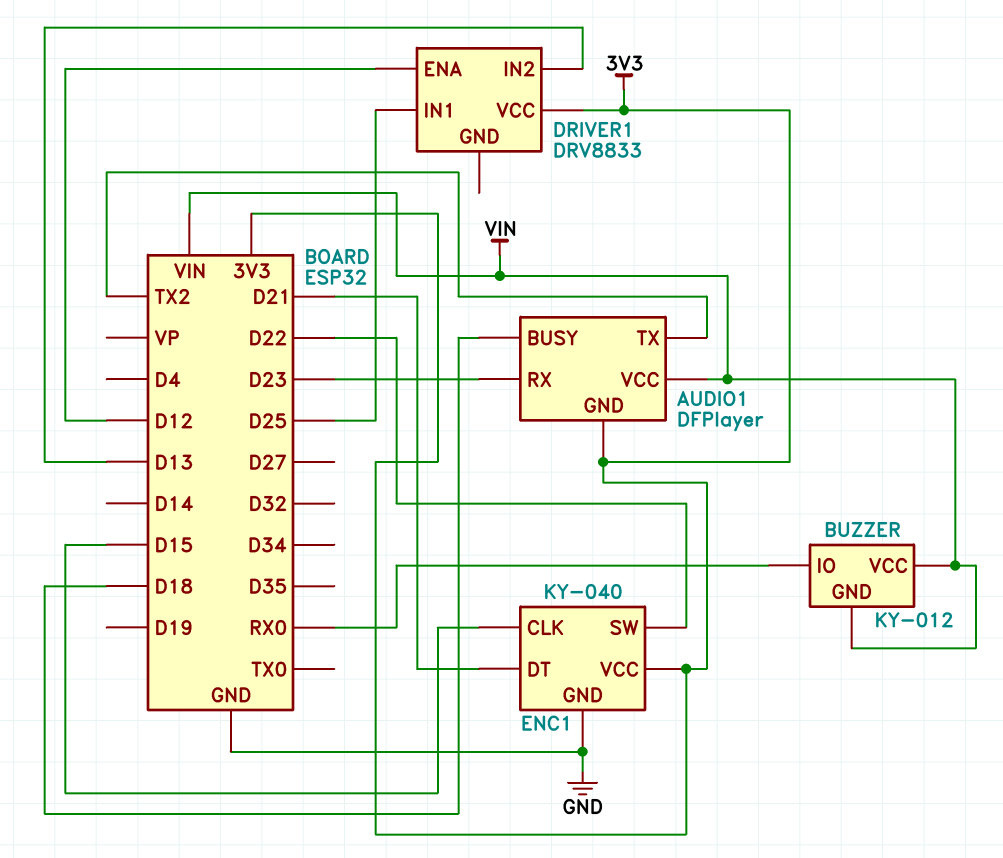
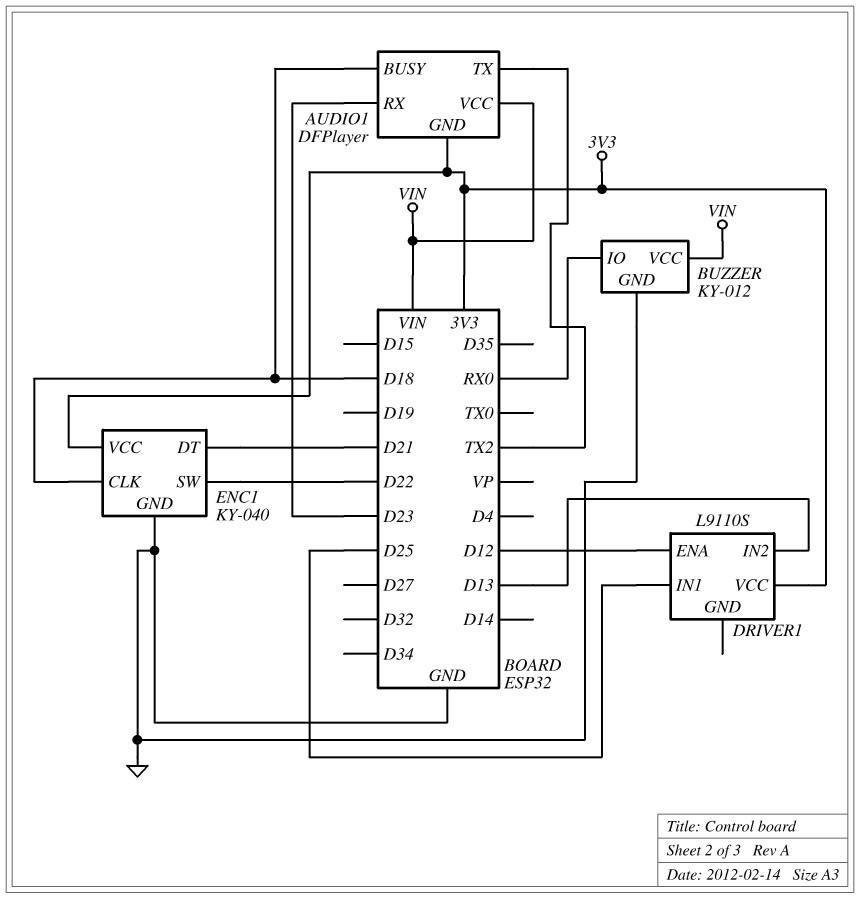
BUZZER pin GND: VIN -> GND
DRIVER1: DRV8833 -> L9110S
ENC1 pin CLK: D15 -> D18

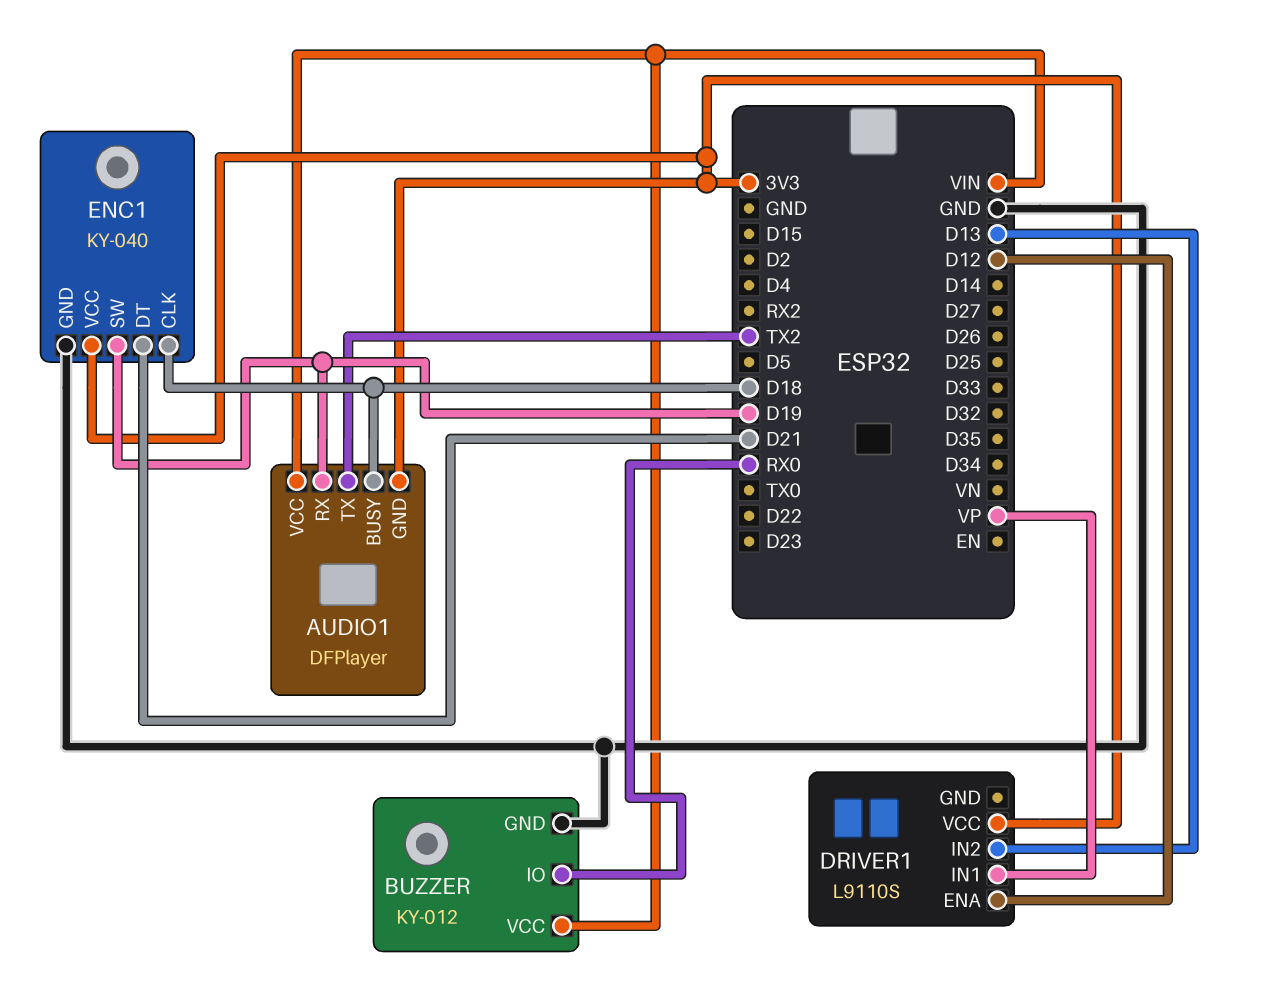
AUDIO1 pin RX: D23 -> D19
DRIVER1 pin IN1: D25 -> VP
ENC1 pin SW: D22 -> D19

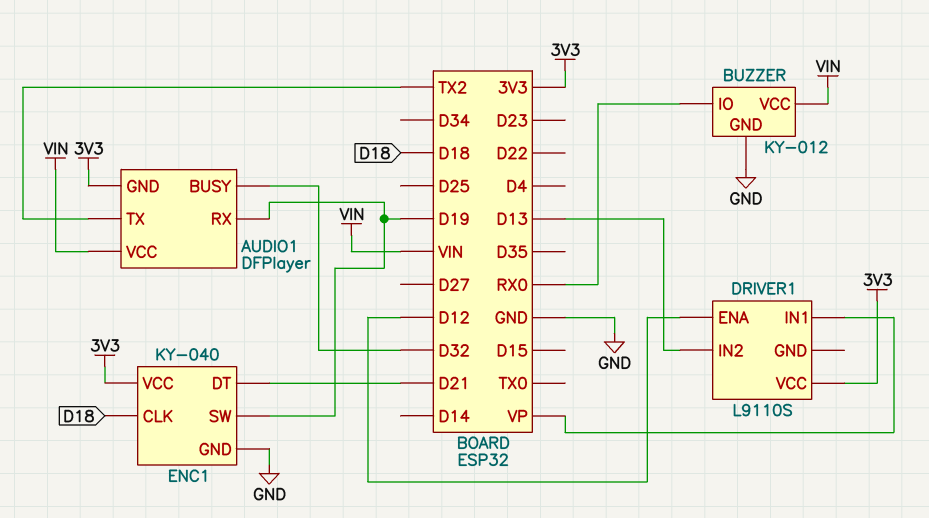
AUDIO1 pin BUSY: D18 -> D32

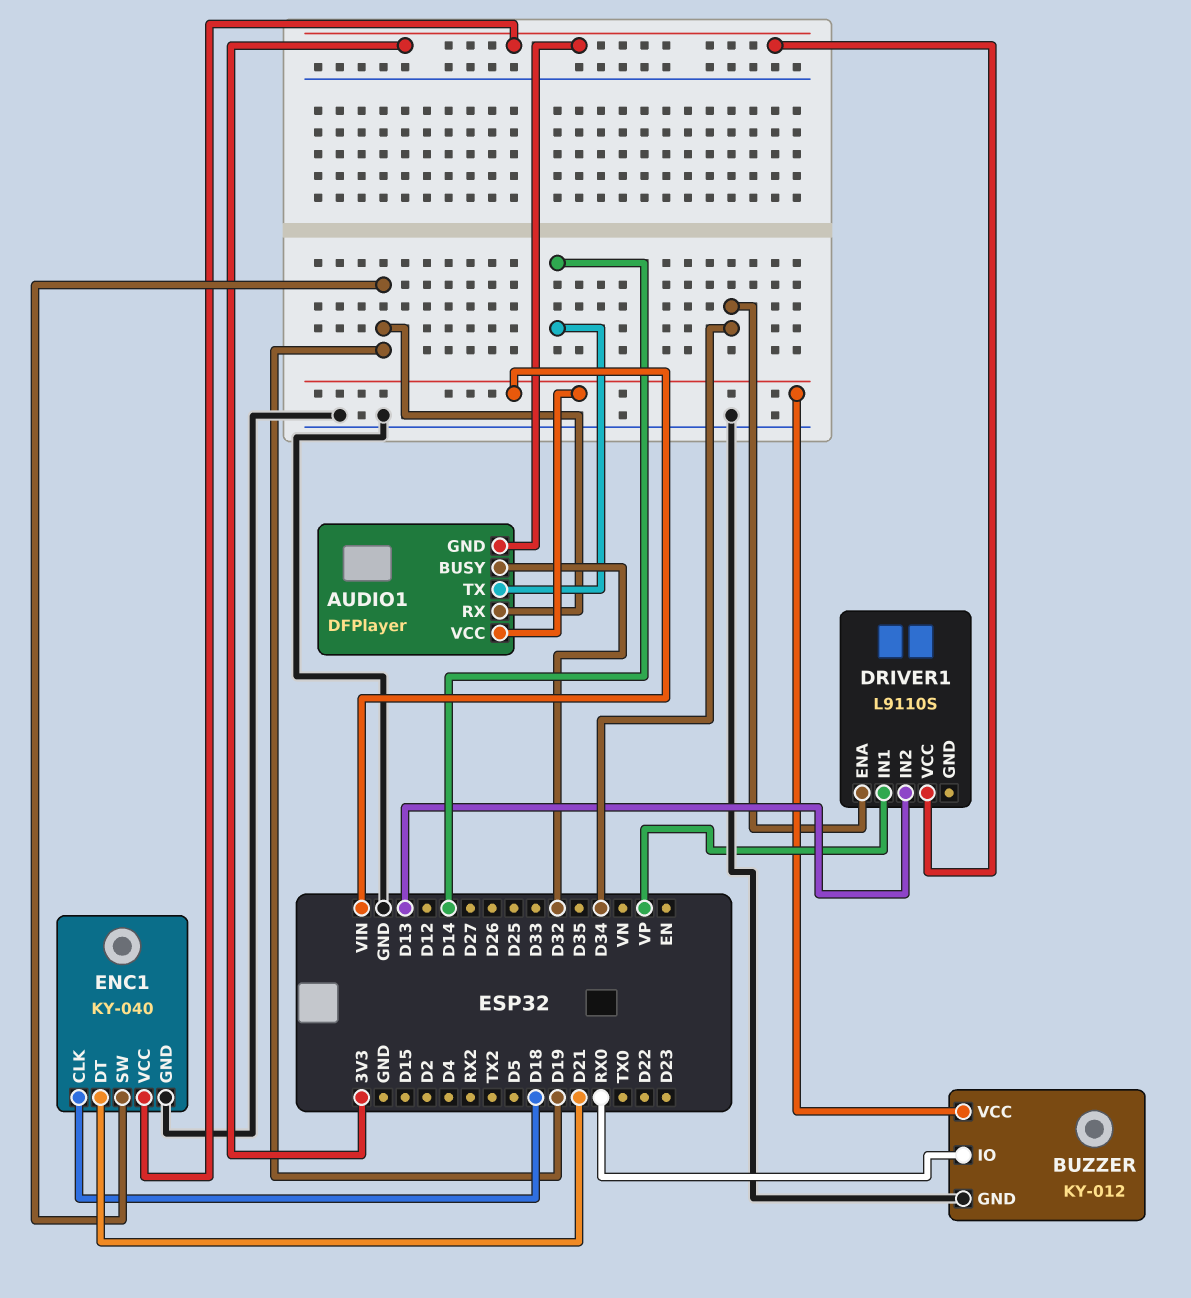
AUDIO1 pin TX: TX2 -> D14
DRIVER1 pin ENA: D12 -> D34

